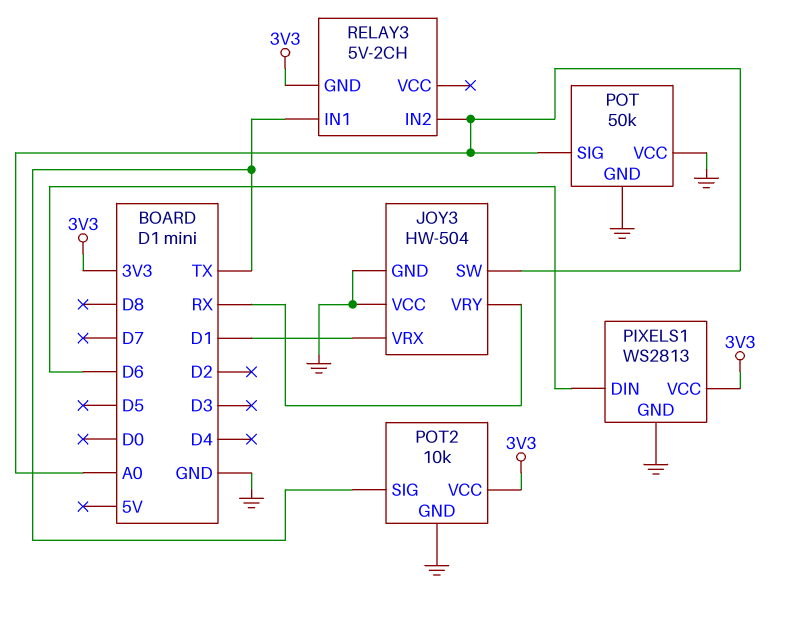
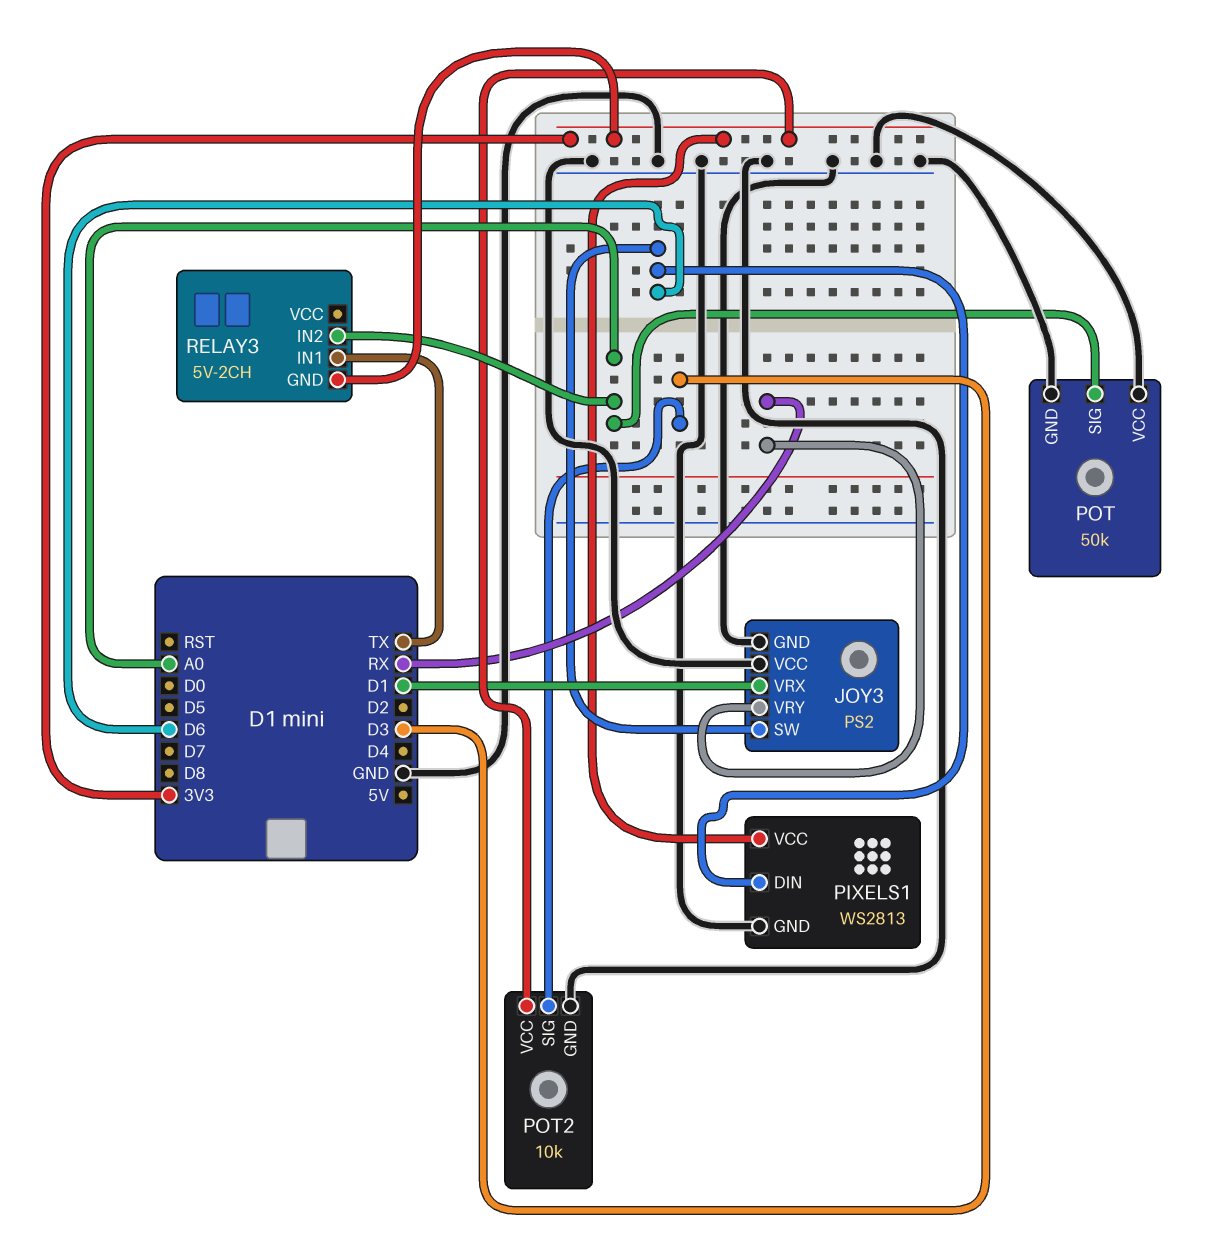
JOY3: HW-504 -> PS2
JOY3 pin SW: A0 -> D6
POT2 pin SIG: TX -> D3

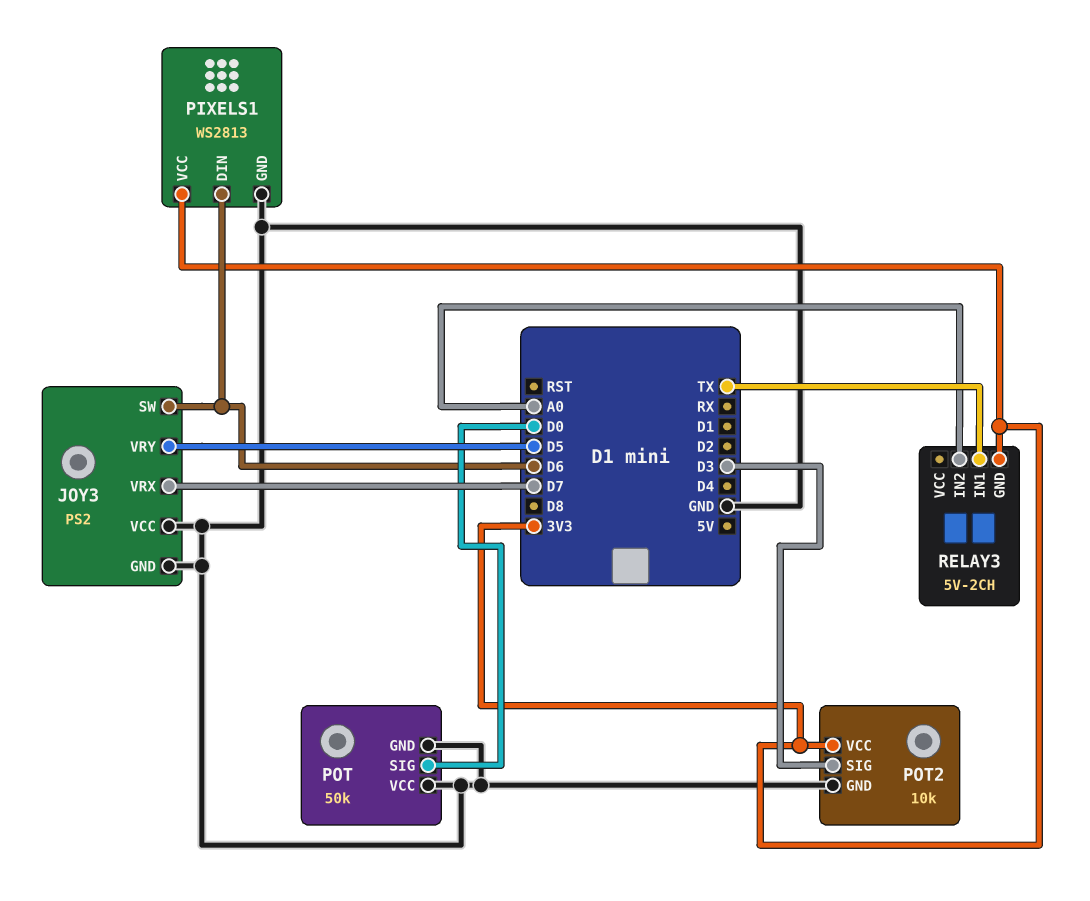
JOY3 pin VRX: D1 -> D7
JOY3 pin VRY: RX -> D5
POT pin SIG: A0 -> D0

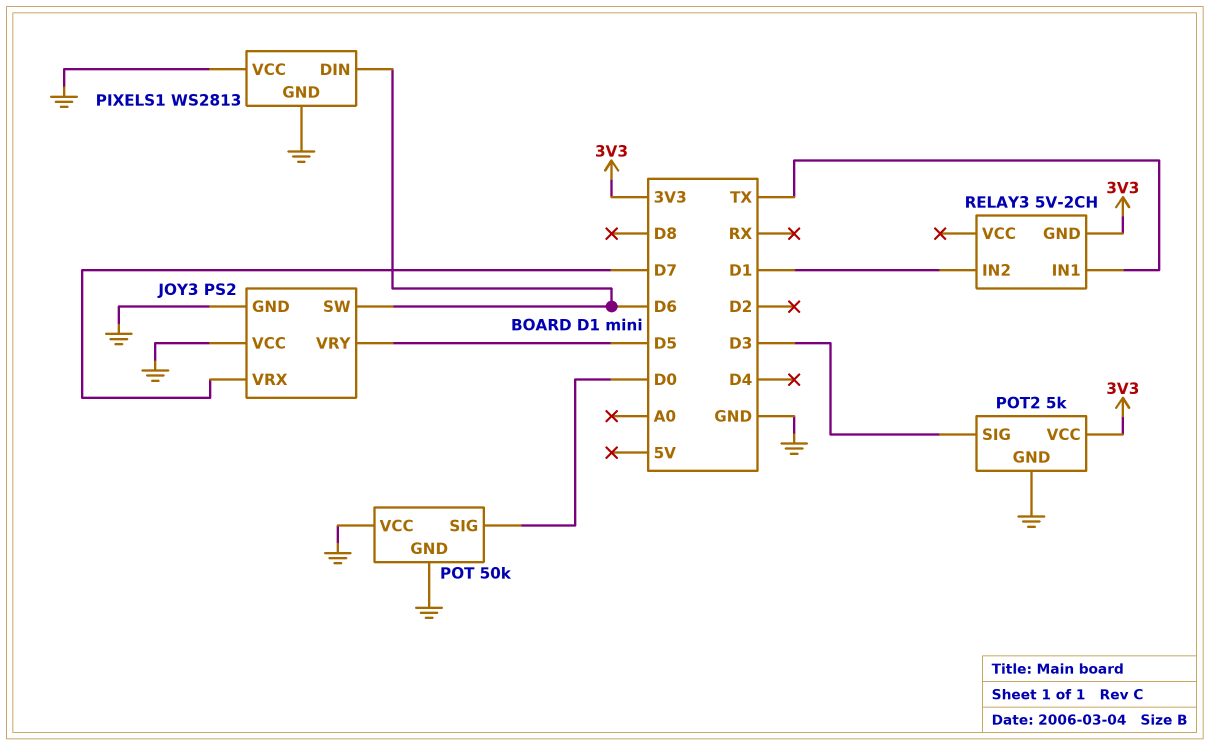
PIXELS1 pin VCC: 3V3 -> GND
POT2: 10k -> 5k
RELAY3 pin IN2: A0 -> D1

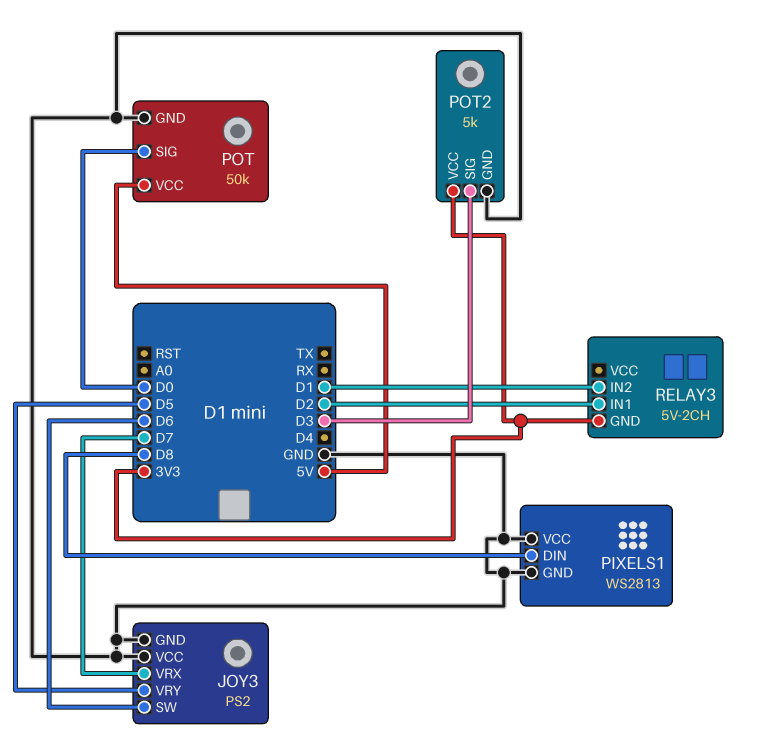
PIXELS1 pin DIN: D6 -> D8
POT pin VCC: GND -> 5V
RELAY3 pin IN1: TX -> D2

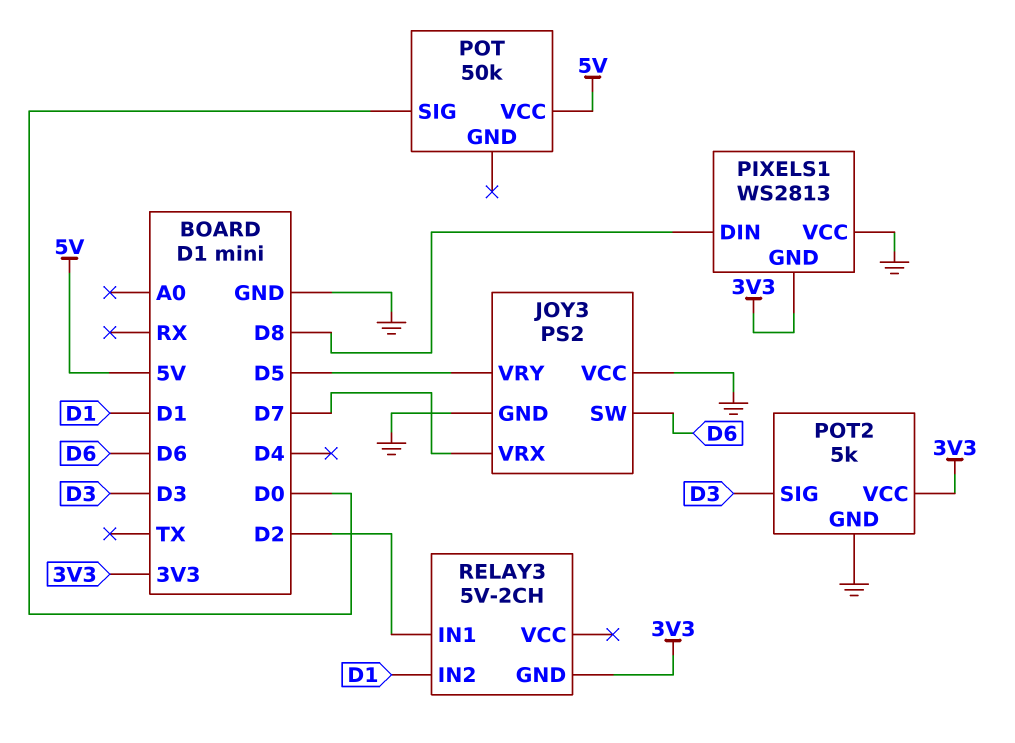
PIXELS1 pin GND: GND -> 3V3
POT pin GND: GND -> none

